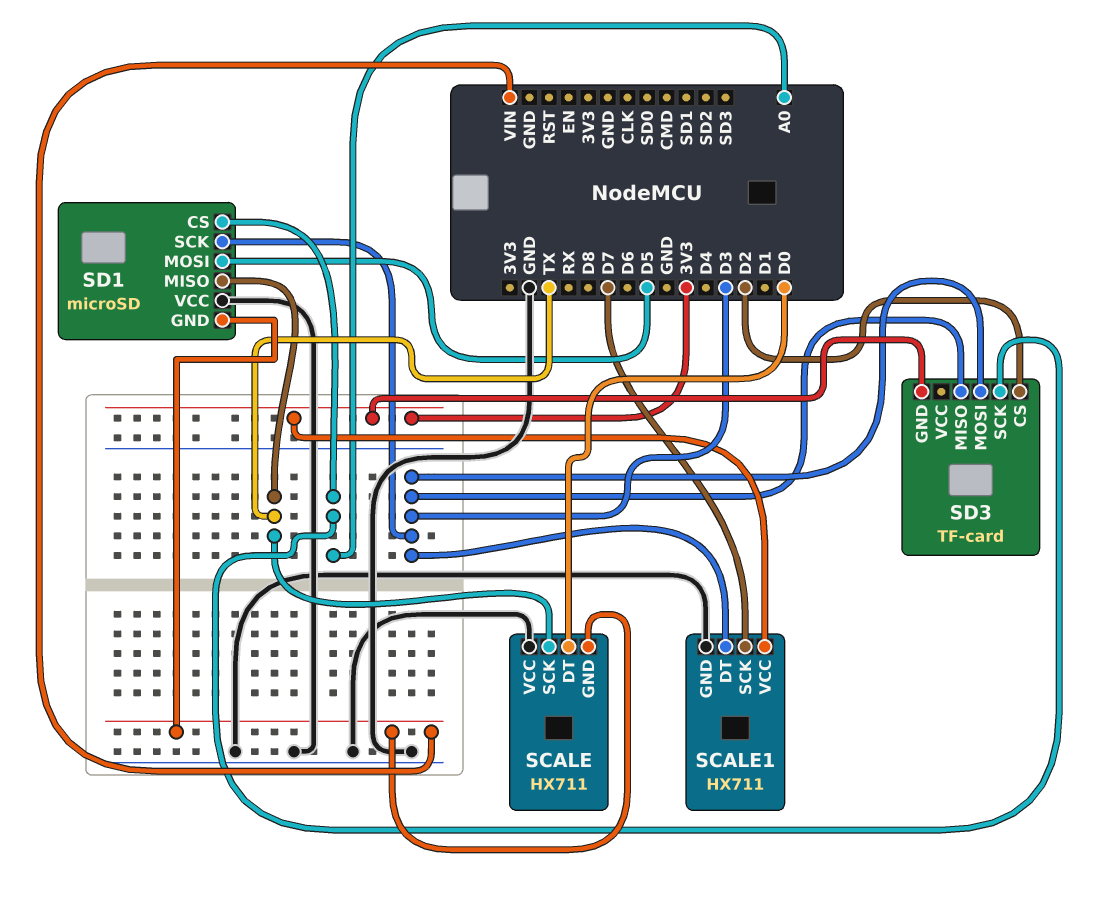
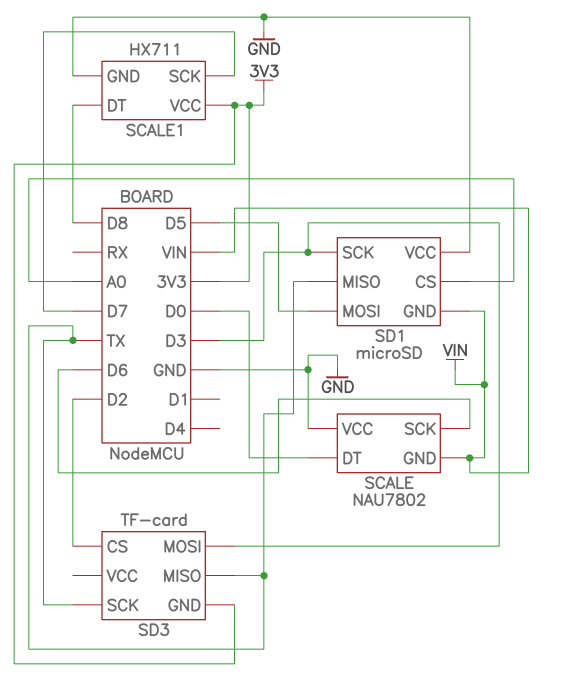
SCALE: HX711 -> NAU7802
SCALE pin SCK: TX -> D6
SCALE1 pin DT: D3 -> D8
SD3 pin MISO: D3 -> TX
SD3 pin SCK: A0 -> TX

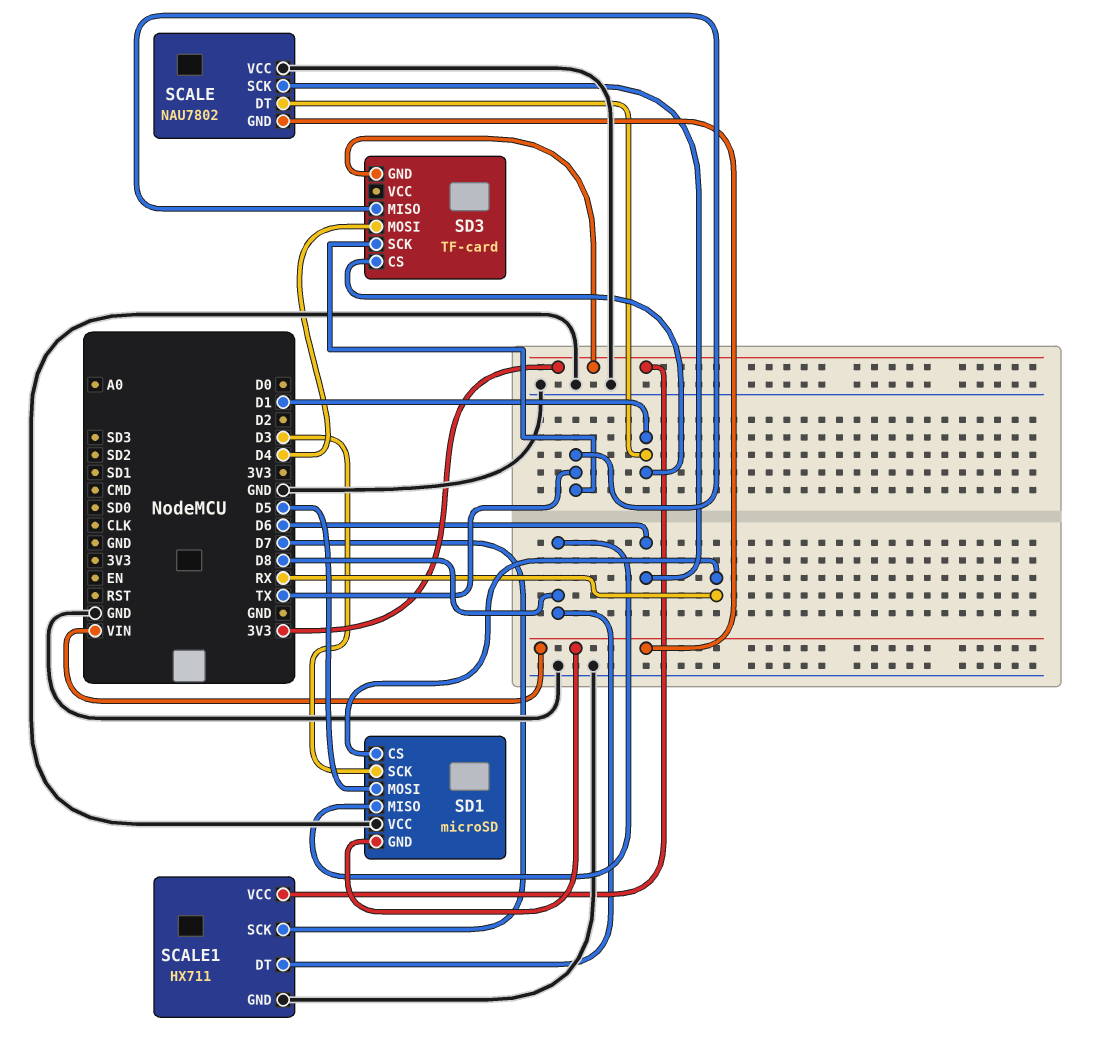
SCALE pin DT: D0 -> D1
SD1 pin CS: A0 -> RX
SD1 pin MISO: TX -> D8
SD3 pin CS: D2 -> D1
SD3 pin MOSI: D3 -> D4

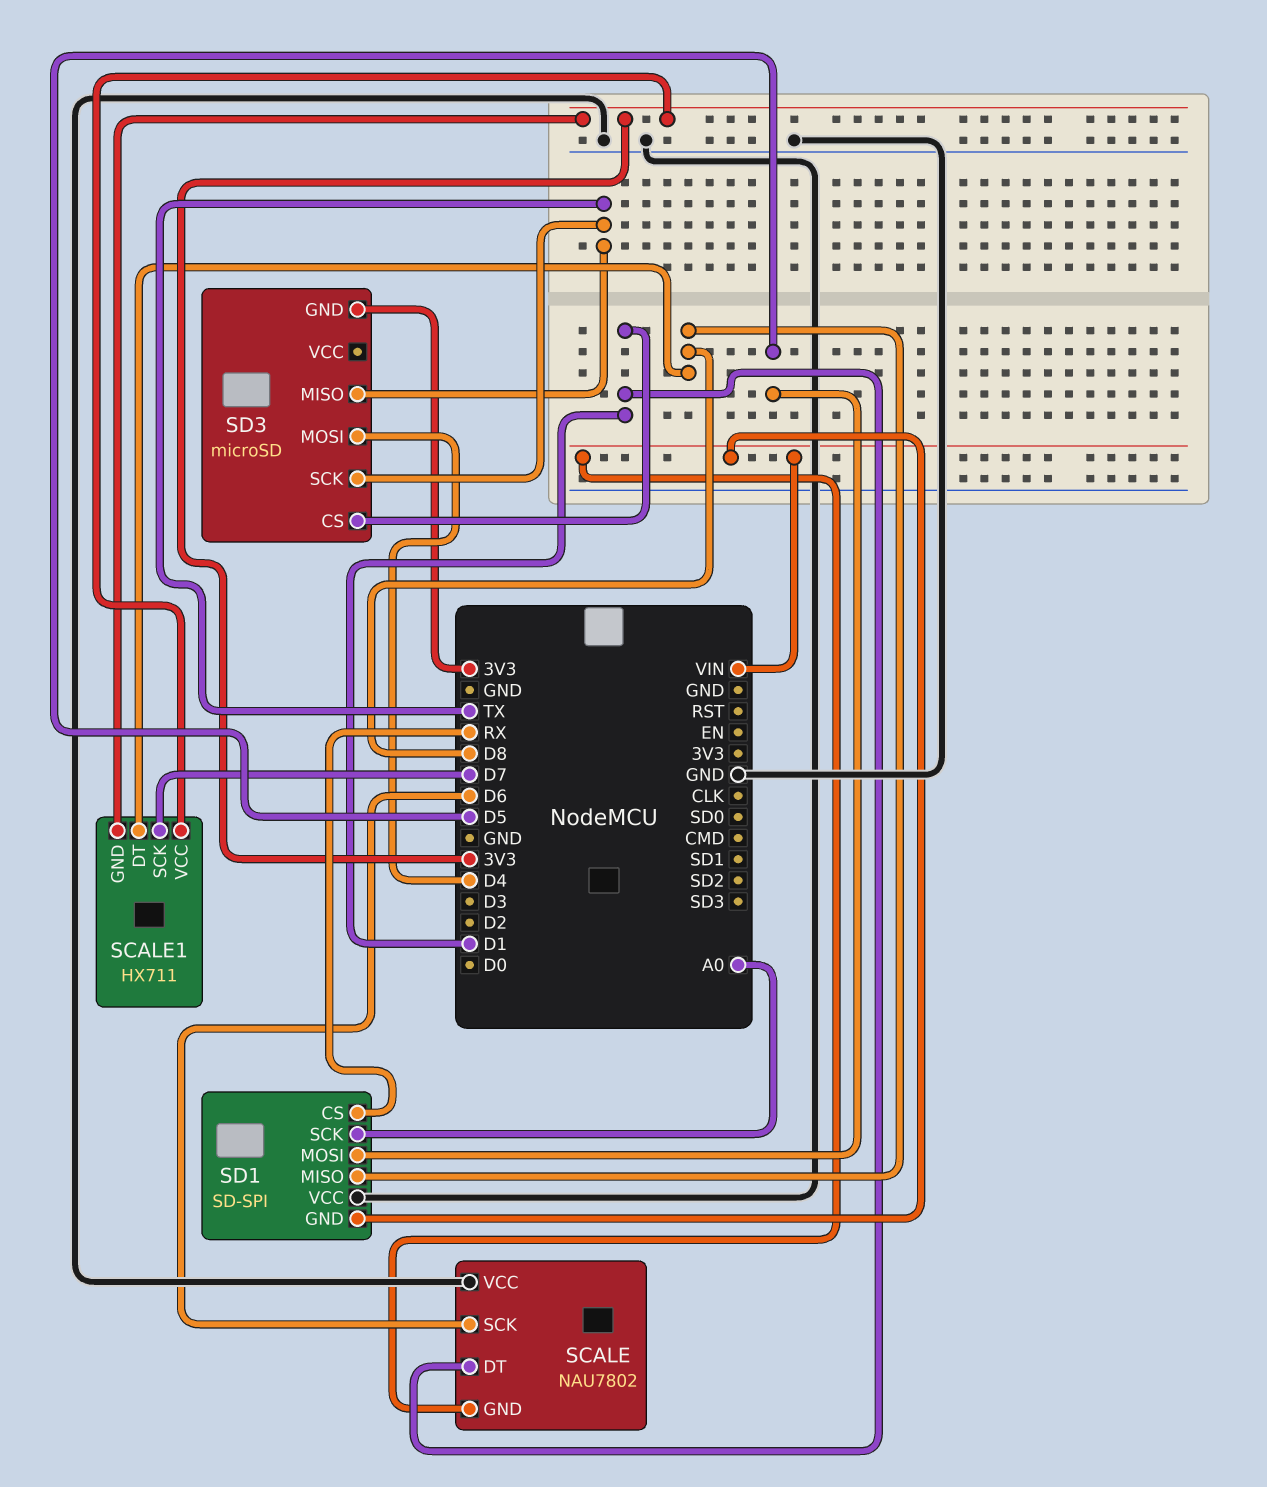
SCALE1 pin GND: GND -> 3V3
SD1: microSD -> SD-SPI
SD1 pin SCK: D3 -> A0
SD3: TF-card -> microSD

